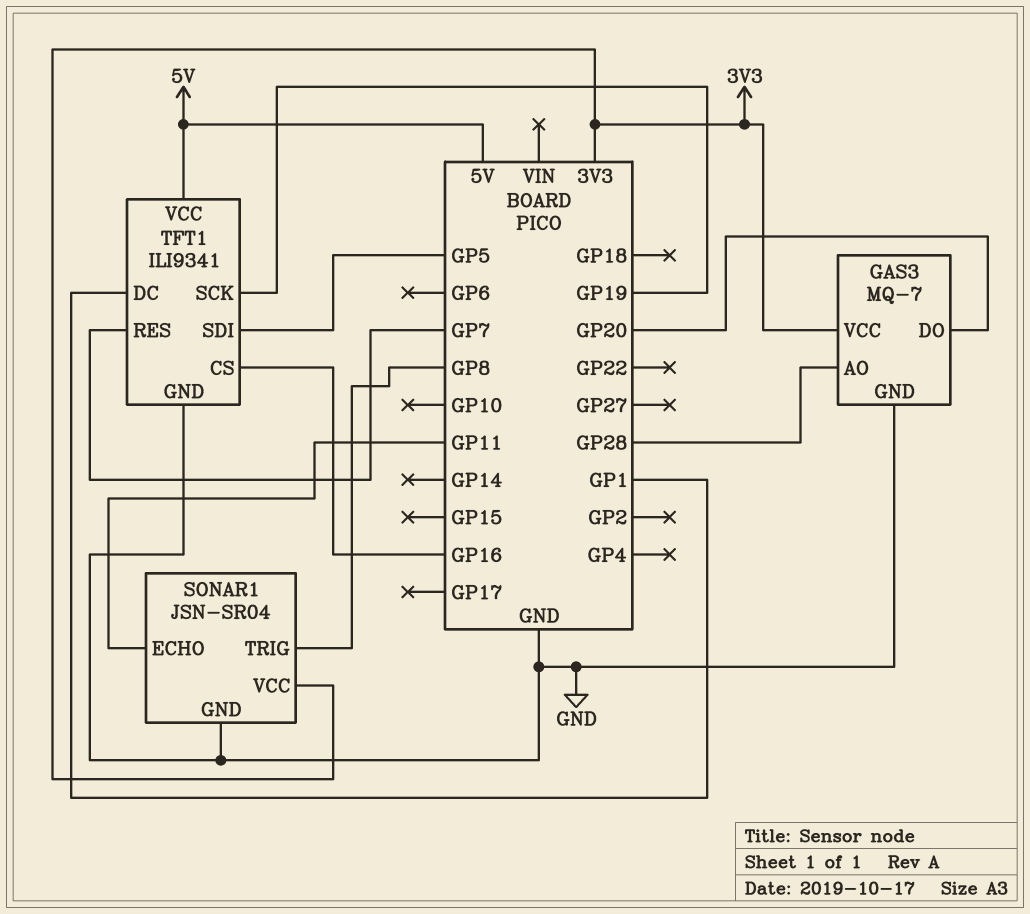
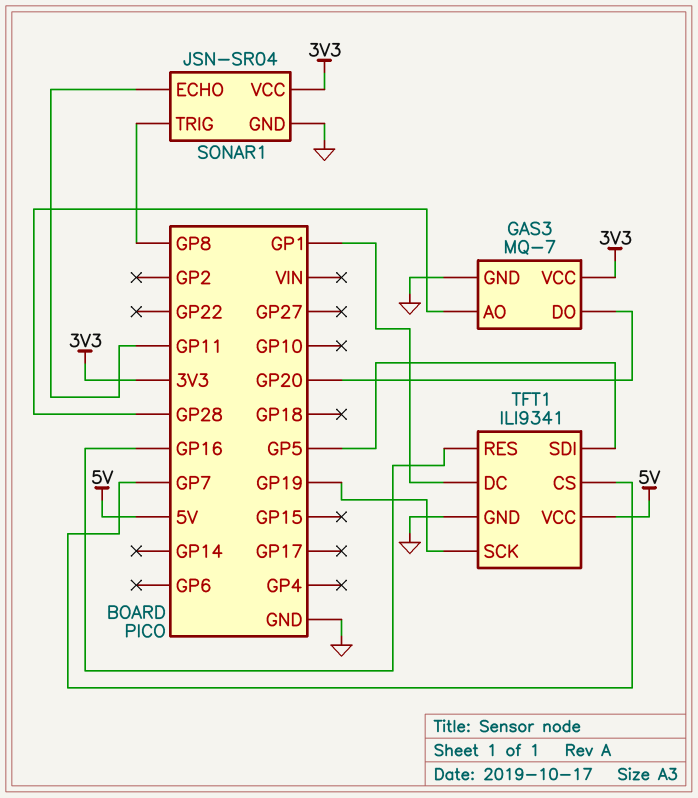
TFT1 pin CS: GP16 -> GP7
TFT1 pin RES: GP7 -> GP16

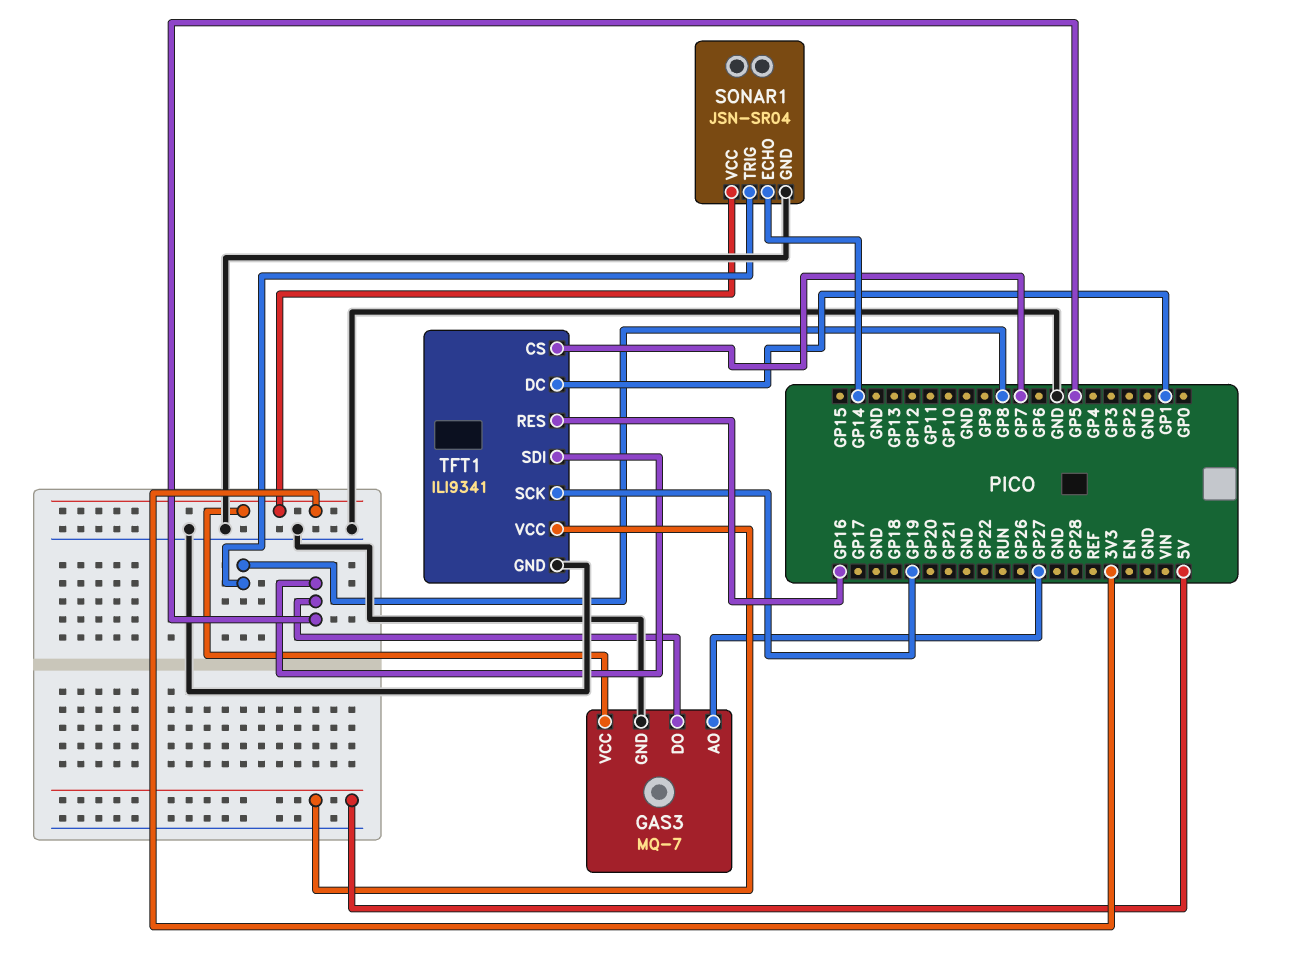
GAS3 pin AO: GP28 -> GP27
GAS3 pin DO: GP20 -> GP5
SONAR1 pin ECHO: GP11 -> GP14

